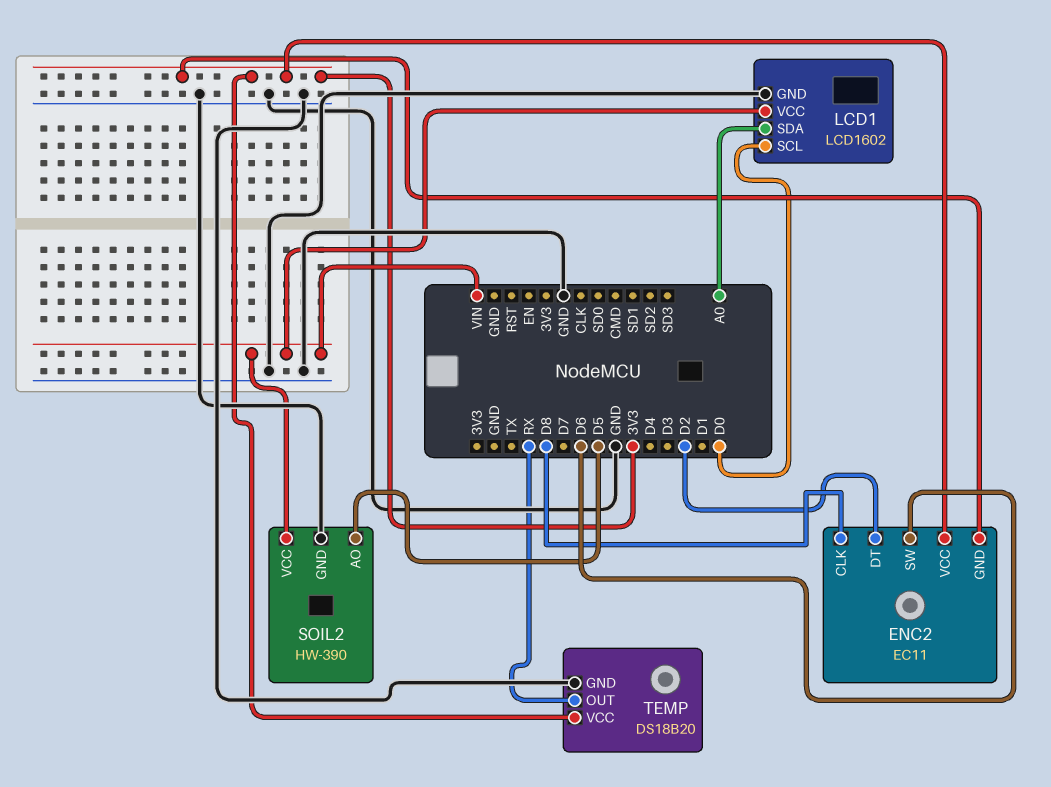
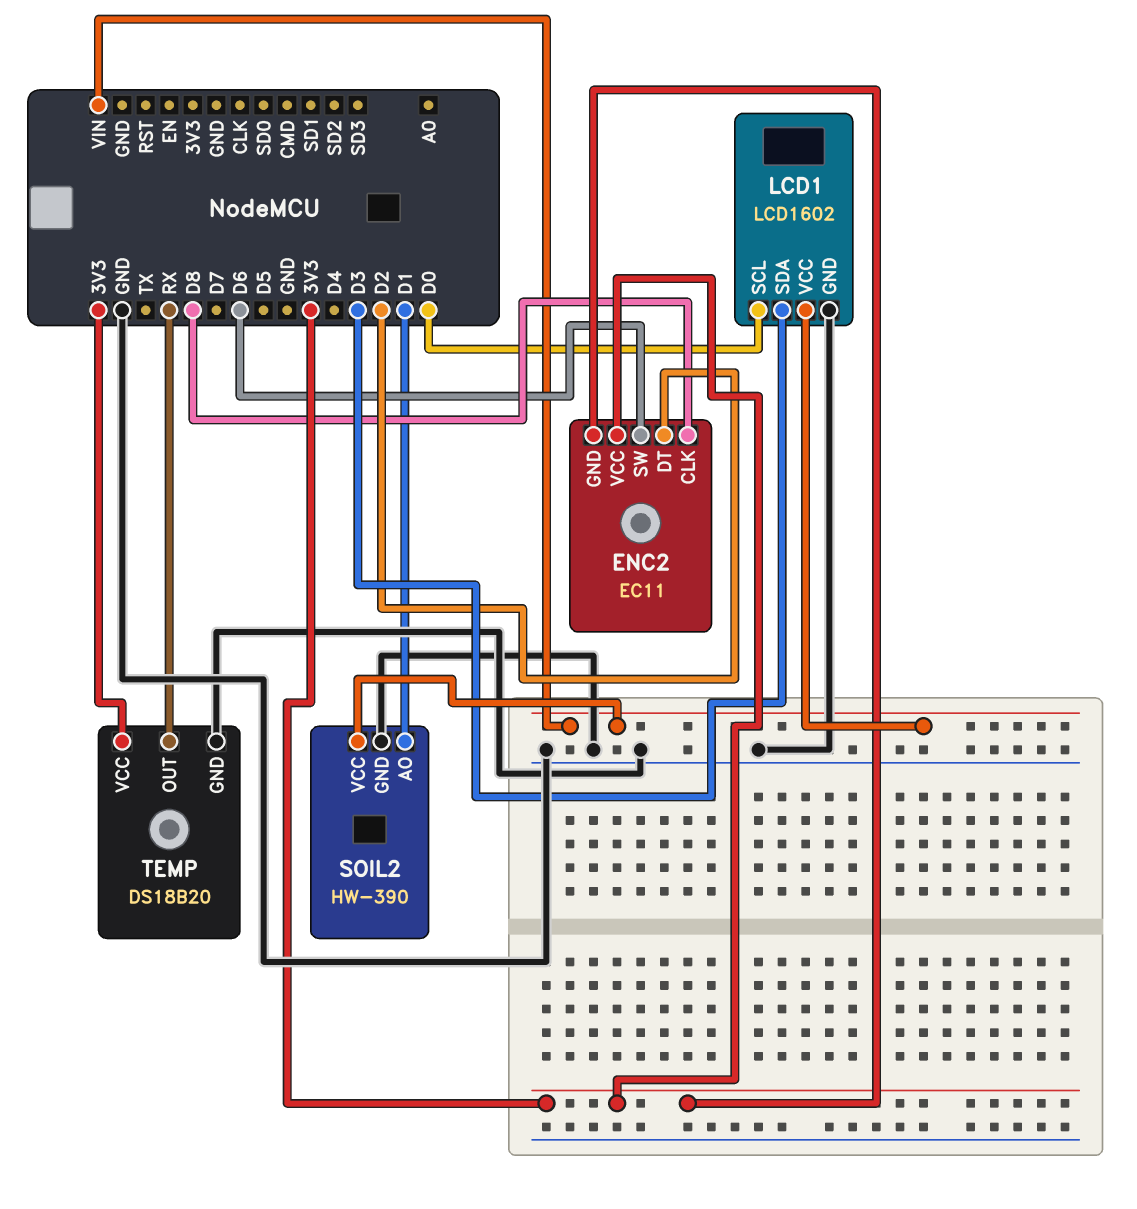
LCD1 pin SDA: A0 -> D3
SOIL2 pin AO: D5 -> D1

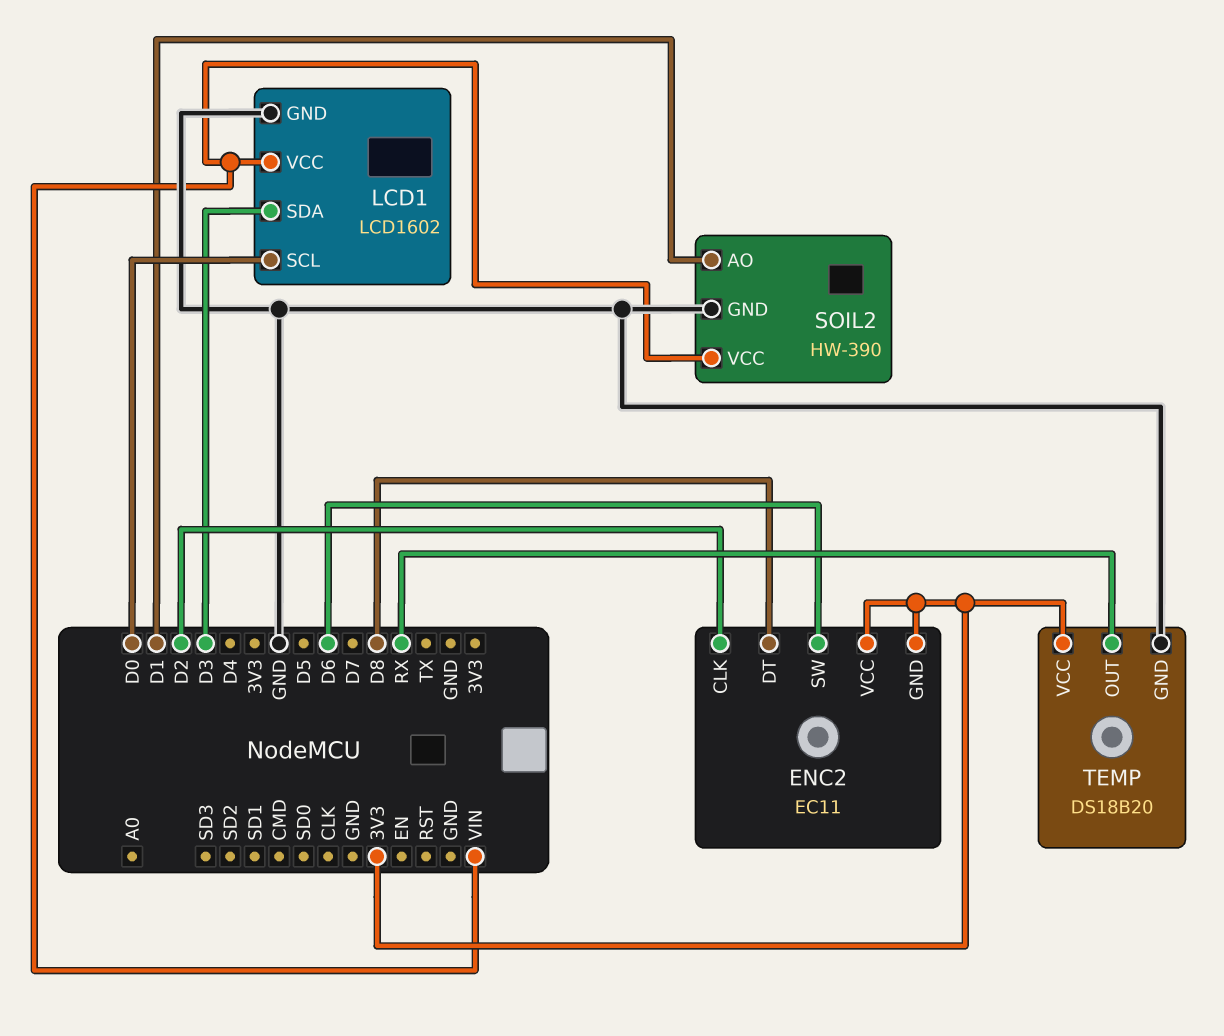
ENC2 pin CLK: D8 -> D2
ENC2 pin DT: D2 -> D8

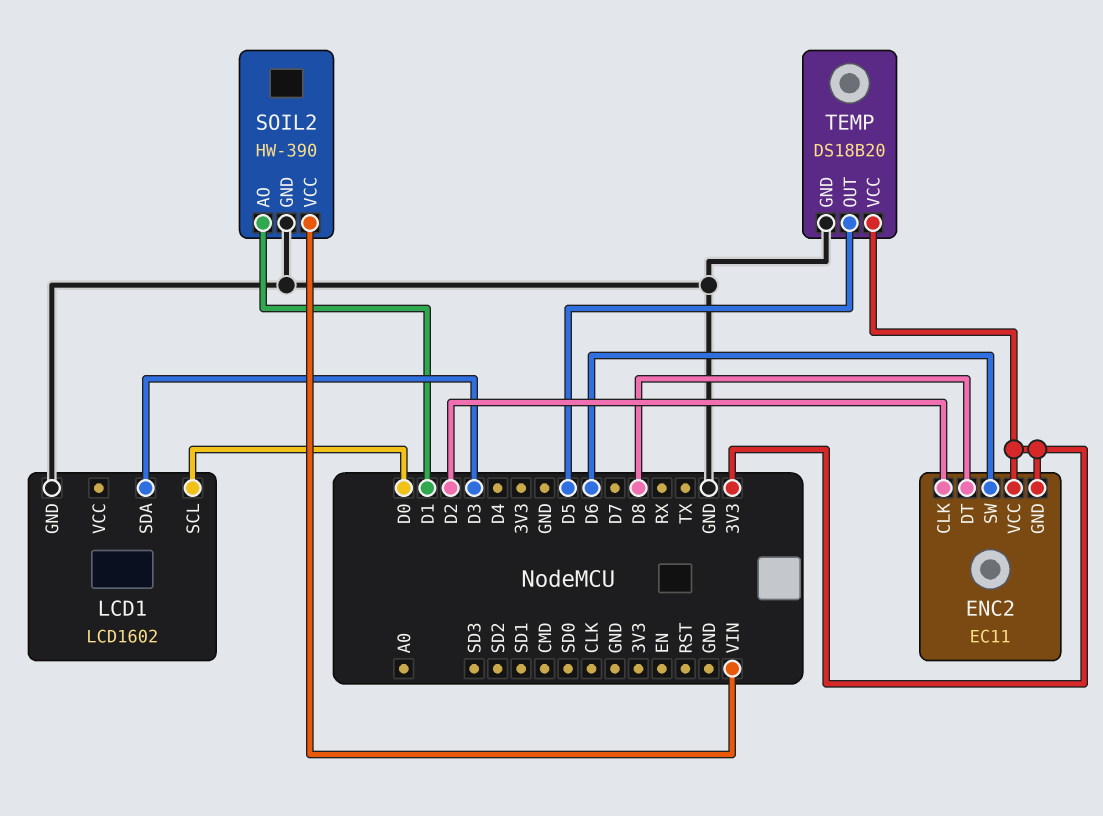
LCD1 pin VCC: VIN -> none
TEMP pin OUT: RX -> D5

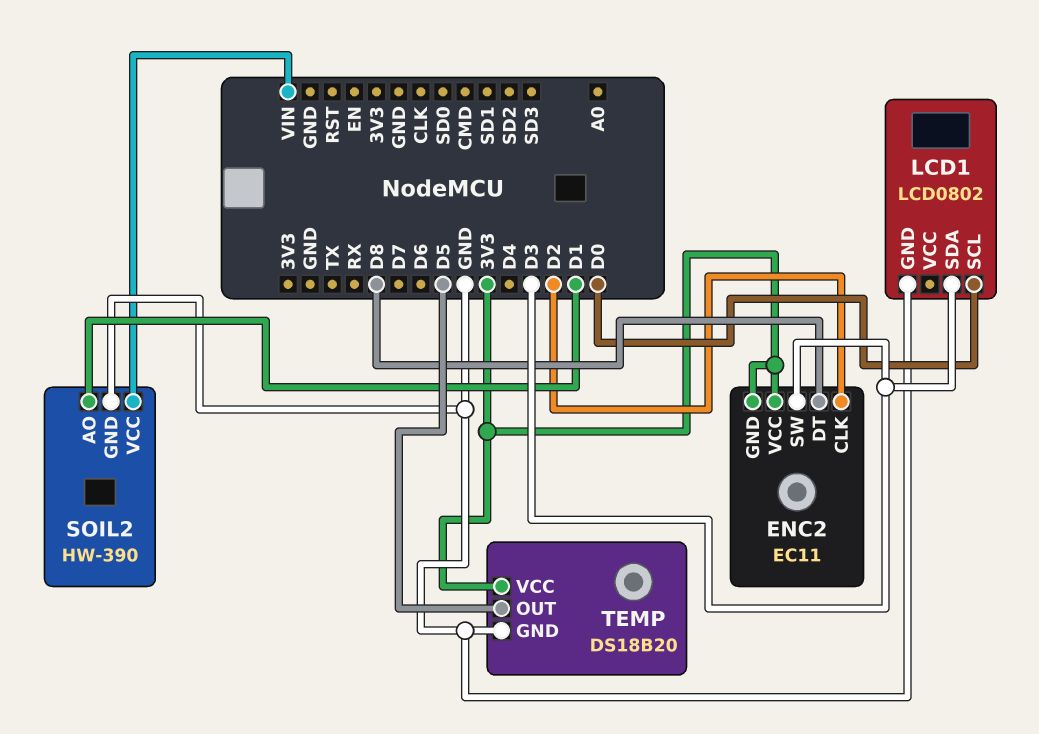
ENC2 pin SW: D6 -> D3
LCD1: LCD1602 -> LCD0802

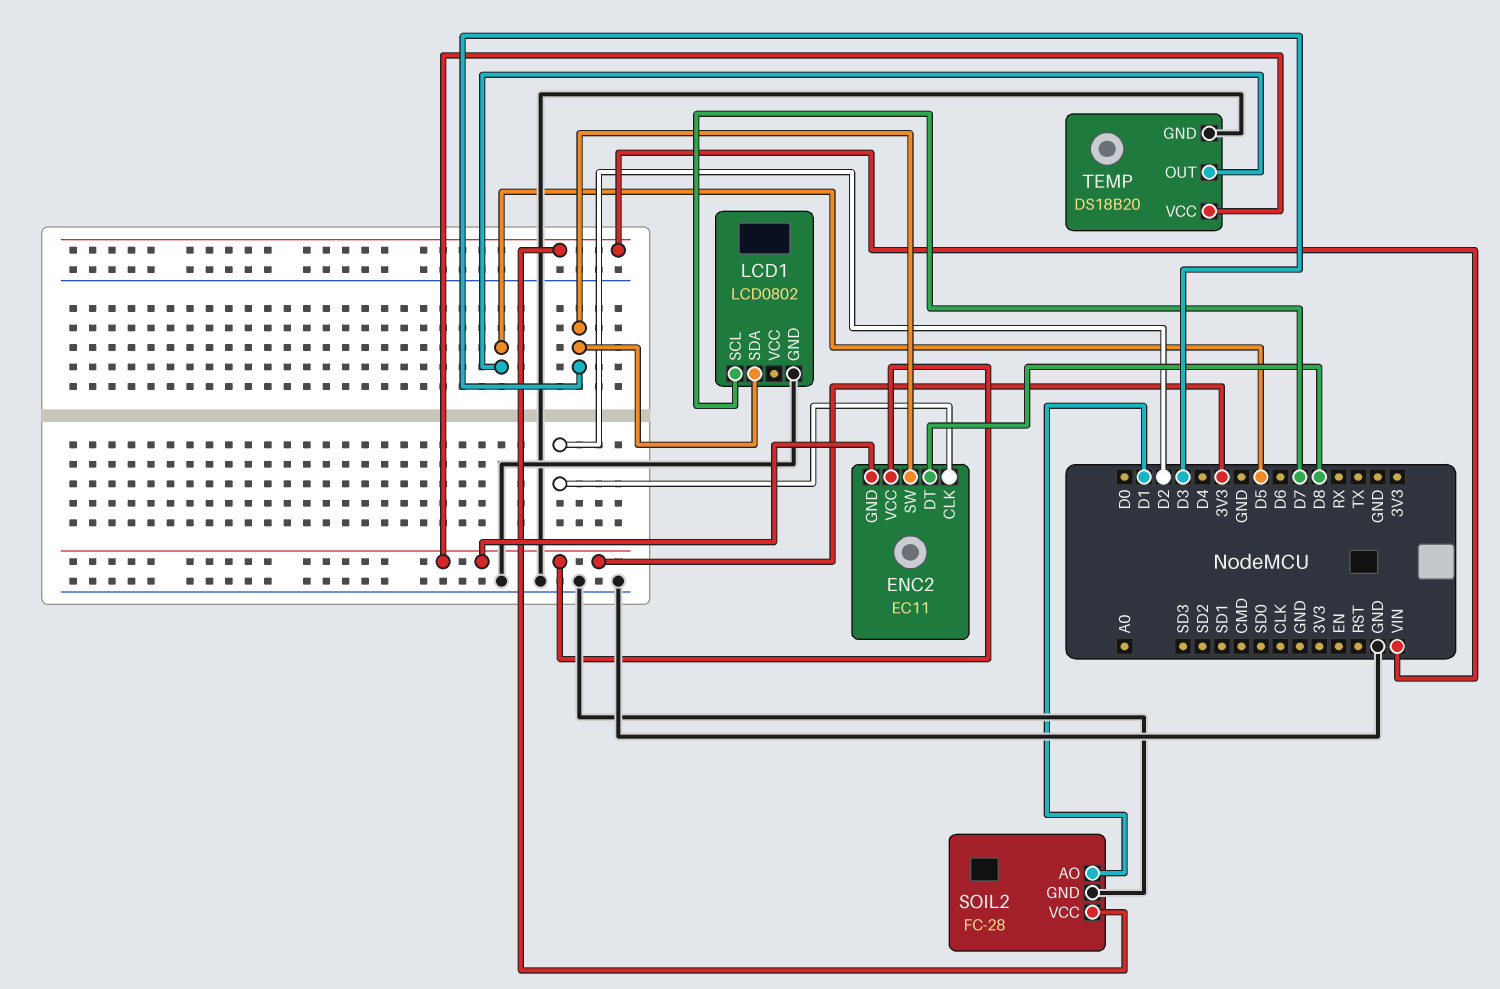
LCD1 pin SCL: D0 -> D7
SOIL2: HW-390 -> FC-28

